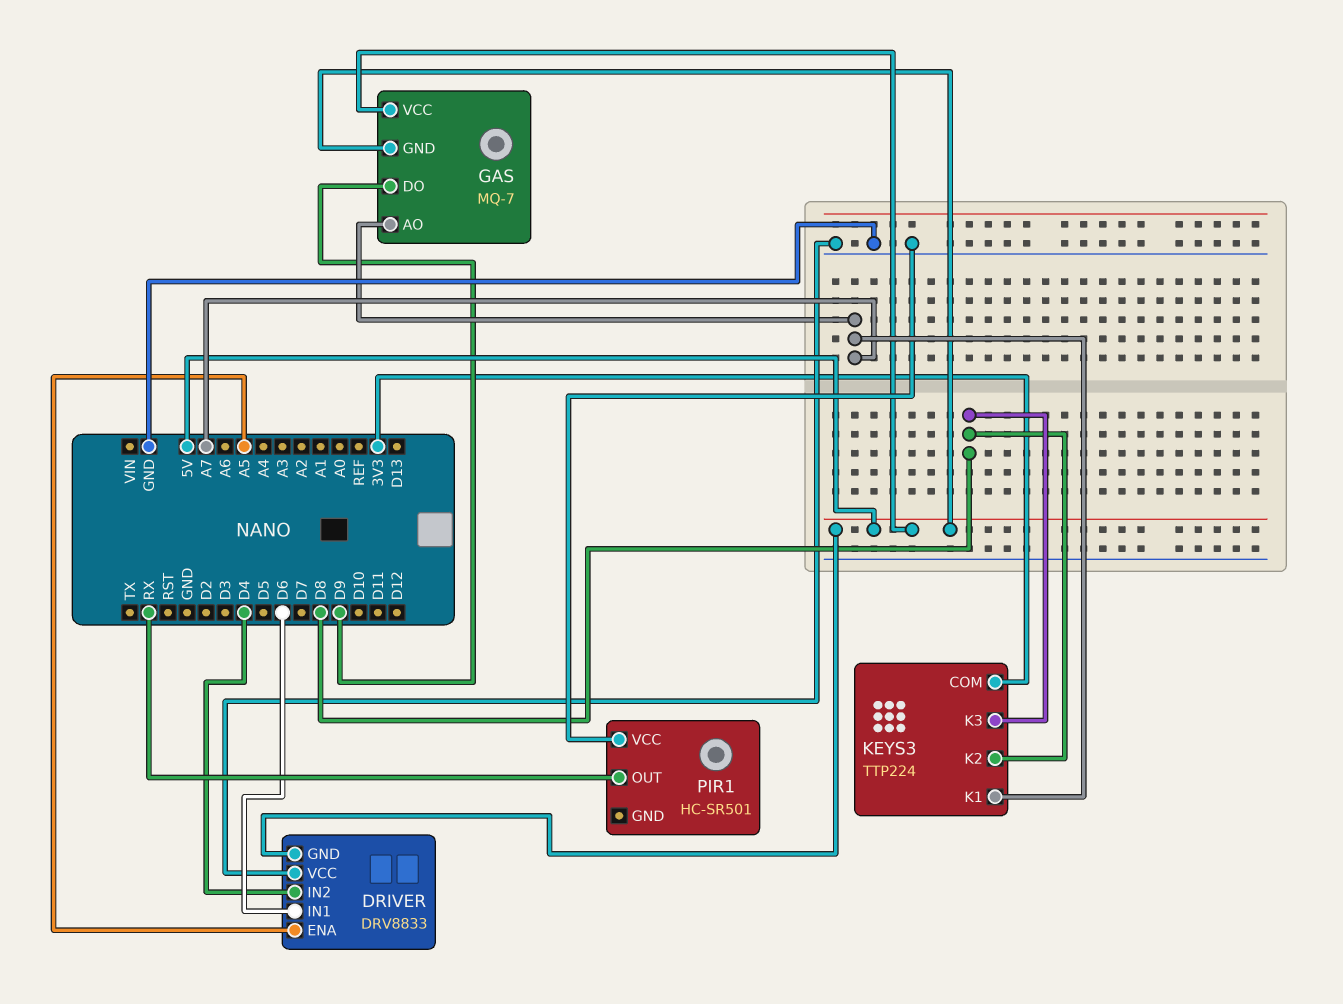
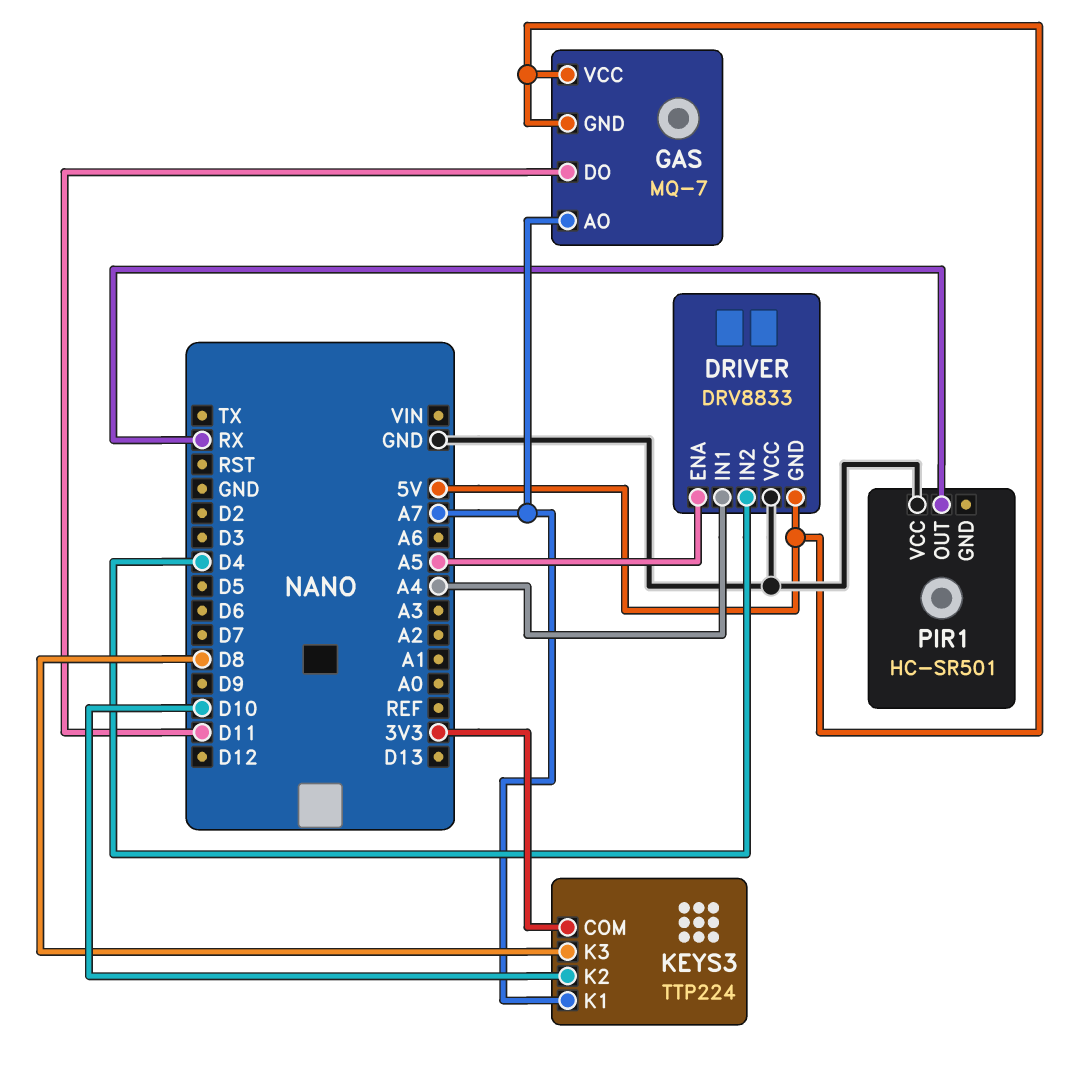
DRIVER pin IN1: D6 -> A4
GAS pin DO: D9 -> D11
KEYS3 pin K2: D8 -> D10

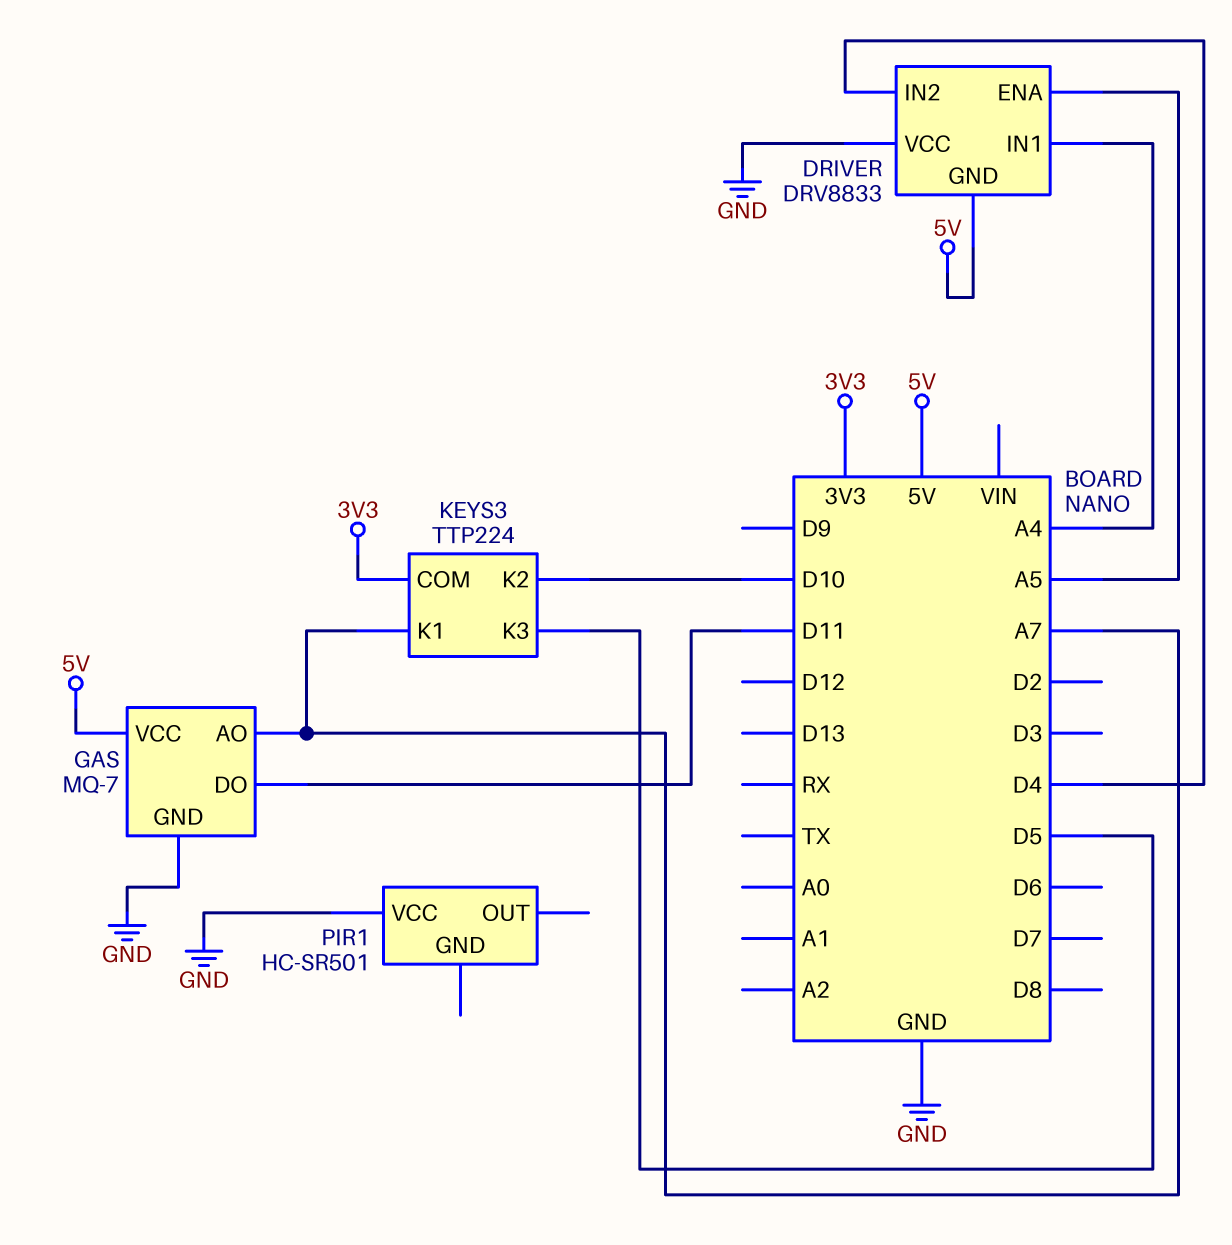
GAS pin GND: 5V -> GND
KEYS3 pin K3: D8 -> D5
PIR1 pin OUT: RX -> none

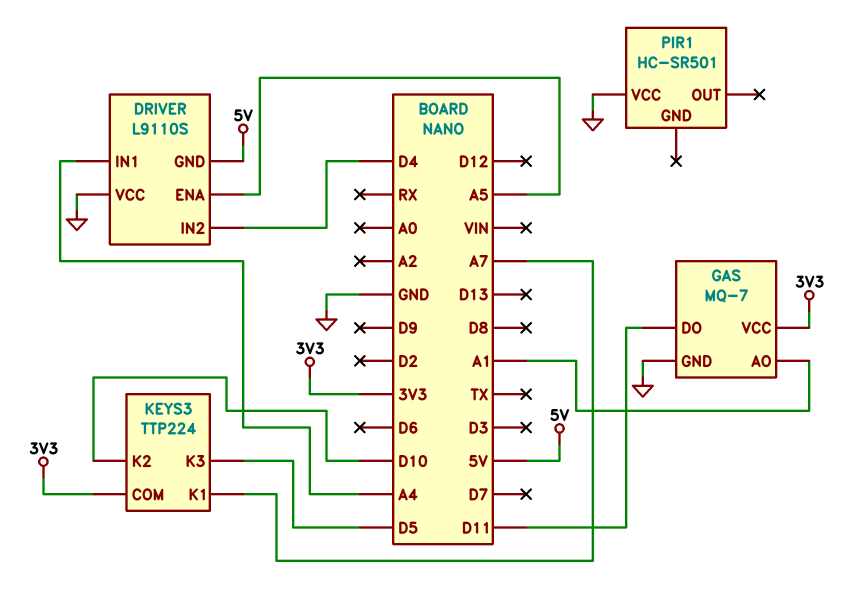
DRIVER: DRV8833 -> L9110S
GAS pin AO: A7 -> A1
GAS pin VCC: 5V -> 3V3

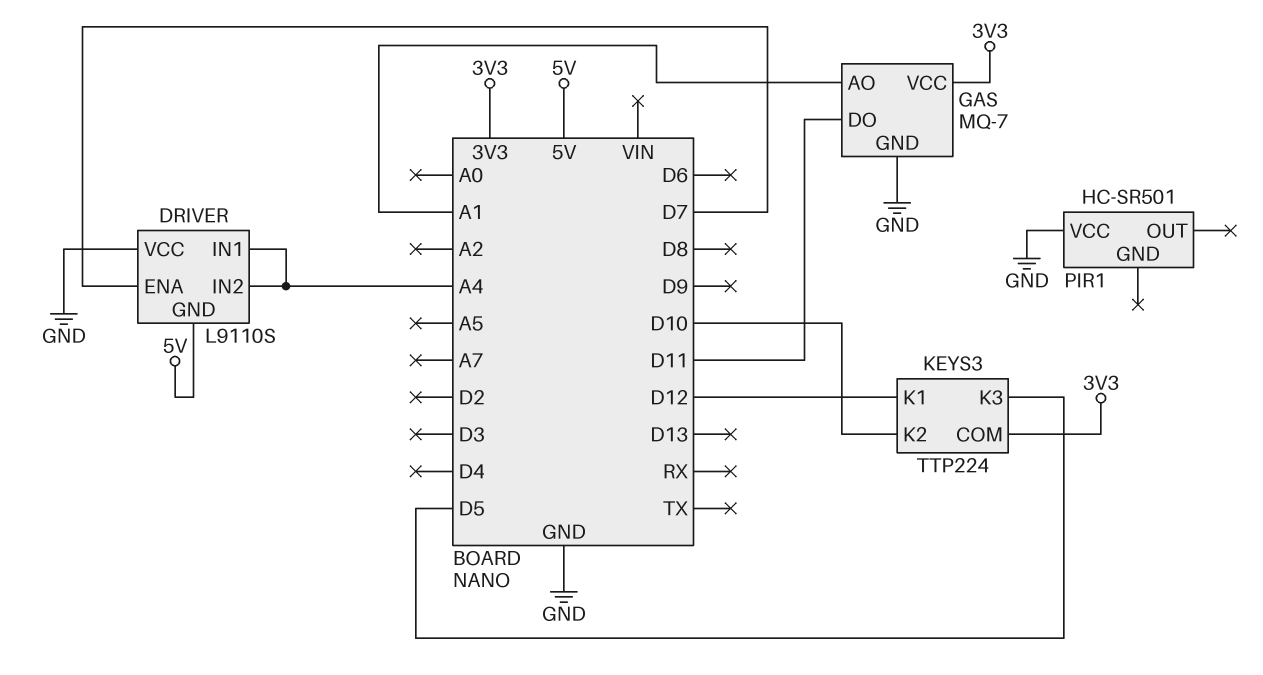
DRIVER pin ENA: A5 -> D7
DRIVER pin IN2: D4 -> A4
KEYS3 pin K1: A7 -> D12

